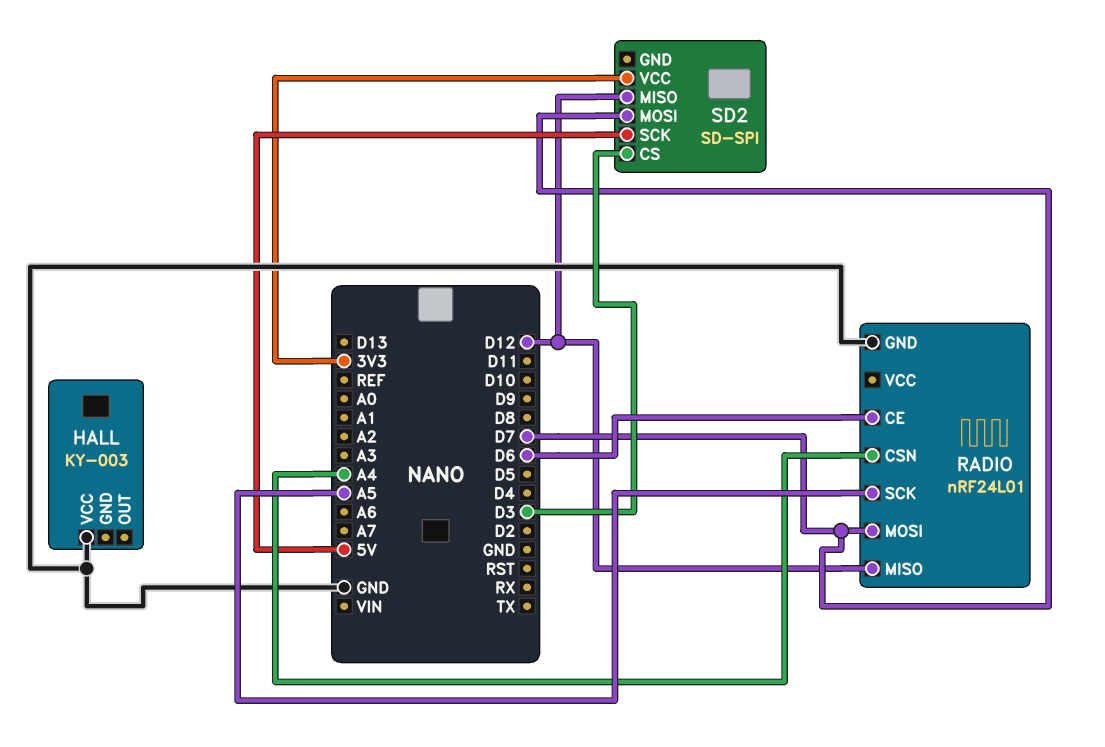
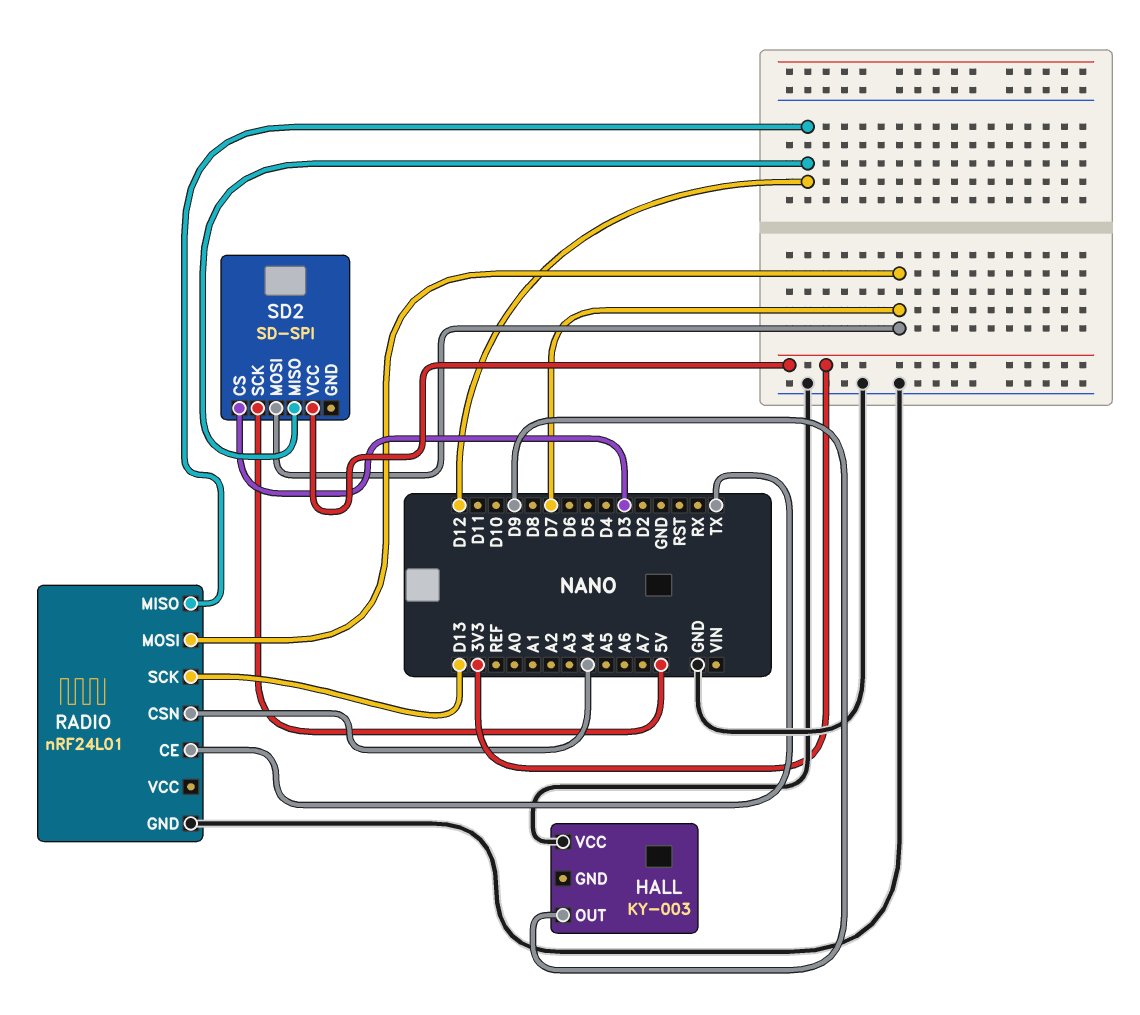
HALL pin OUT: none -> D9
RADIO pin CE: D6 -> TX
RADIO pin SCK: A5 -> D13

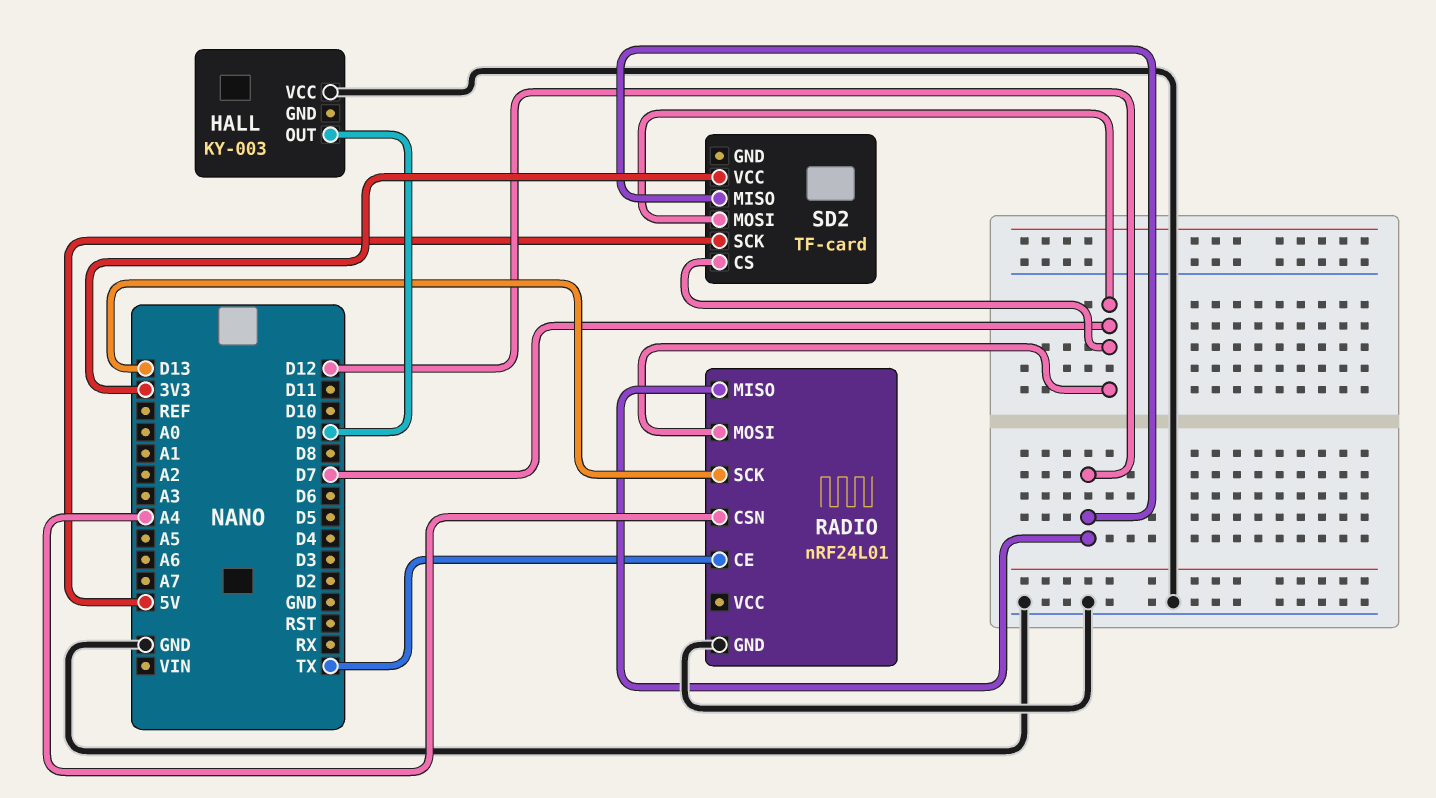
SD2: SD-SPI -> TF-card
SD2 pin CS: D3 -> D7

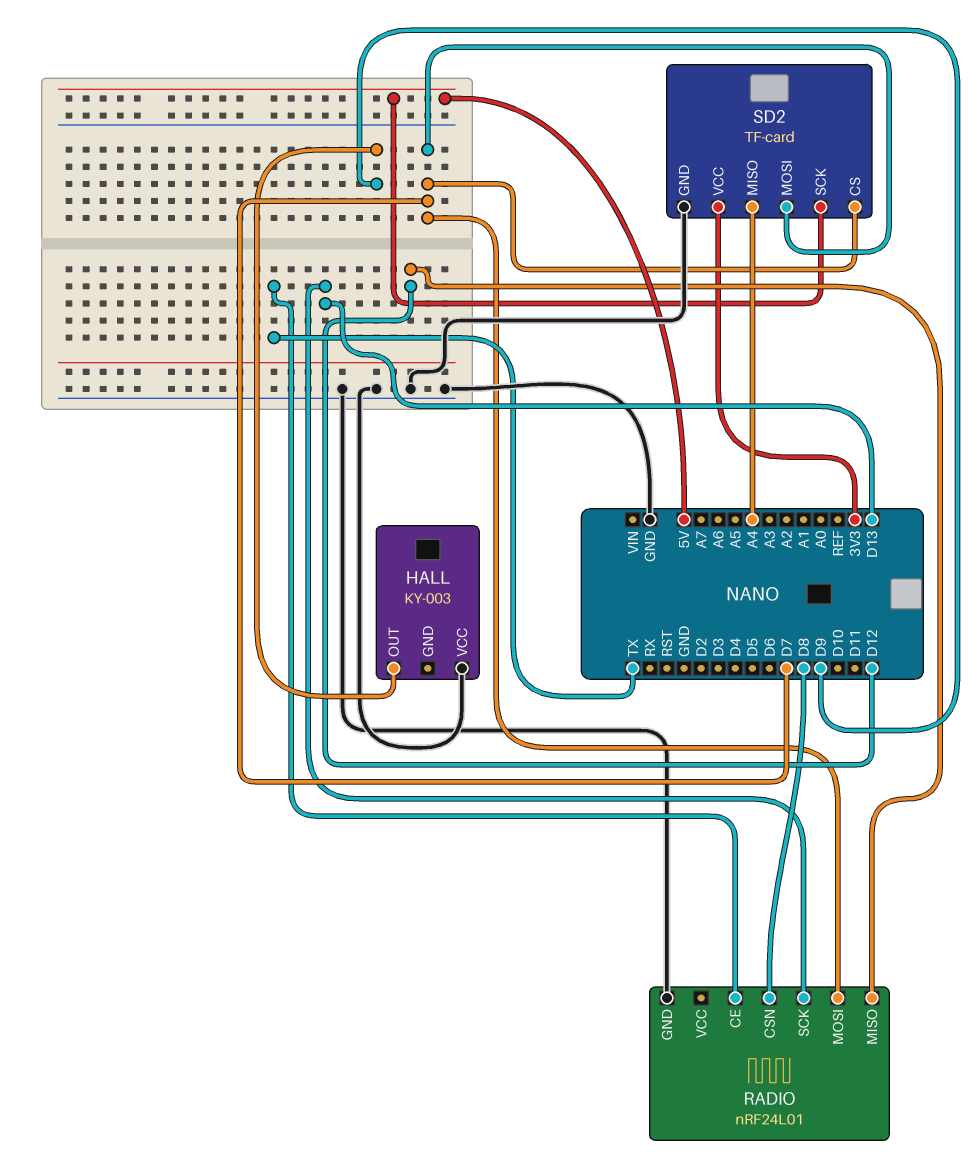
RADIO pin CSN: A4 -> D8
SD2 pin GND: none -> GND
SD2 pin MISO: D12 -> A4

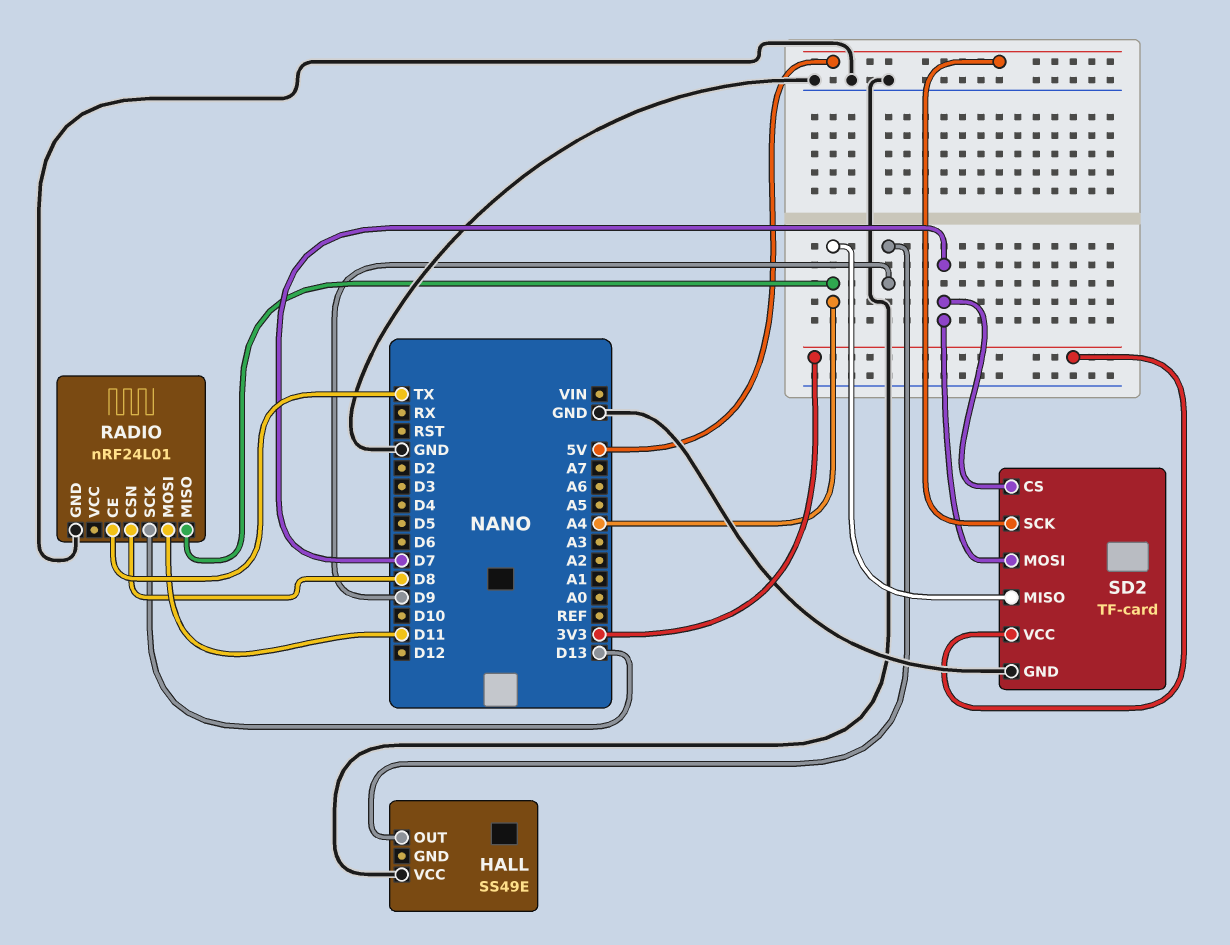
HALL: KY-003 -> SS49E
RADIO pin MISO: D12 -> A4
RADIO pin MOSI: D7 -> D11

